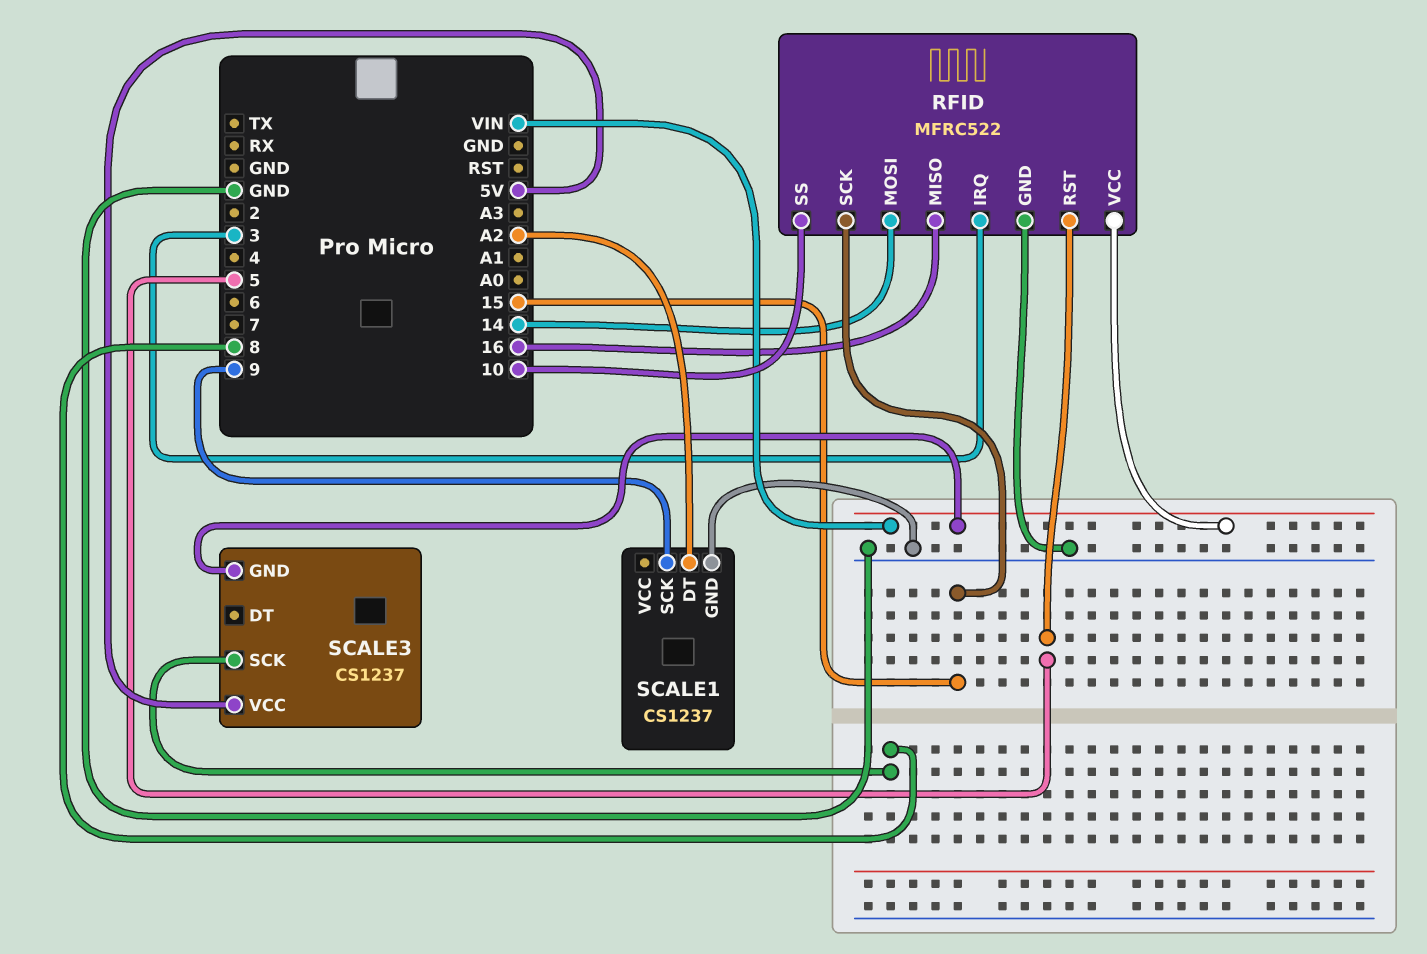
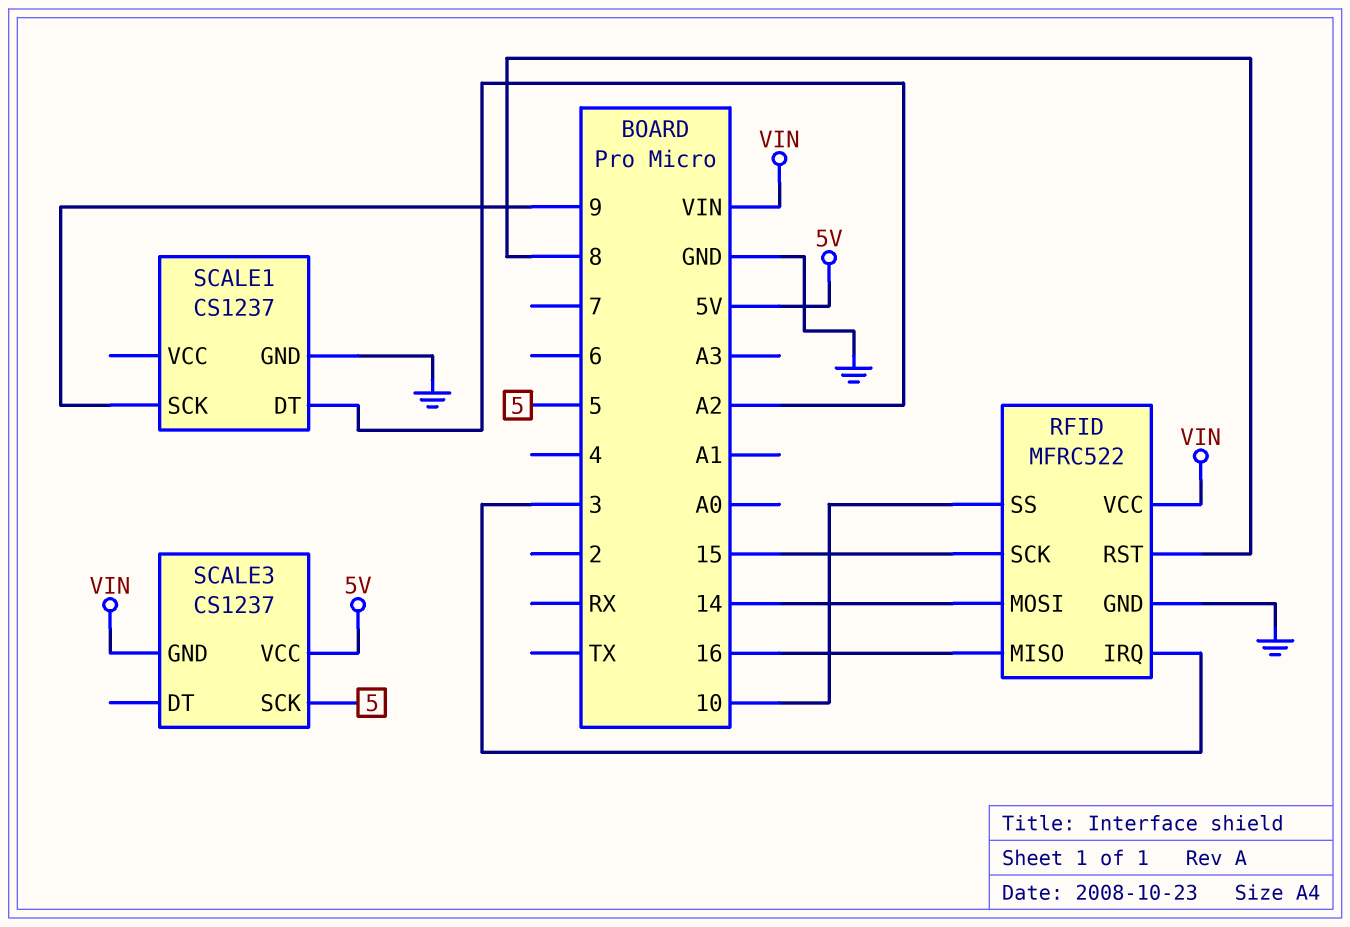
RFID pin RST: 5 -> 8
SCALE3 pin SCK: 8 -> 5

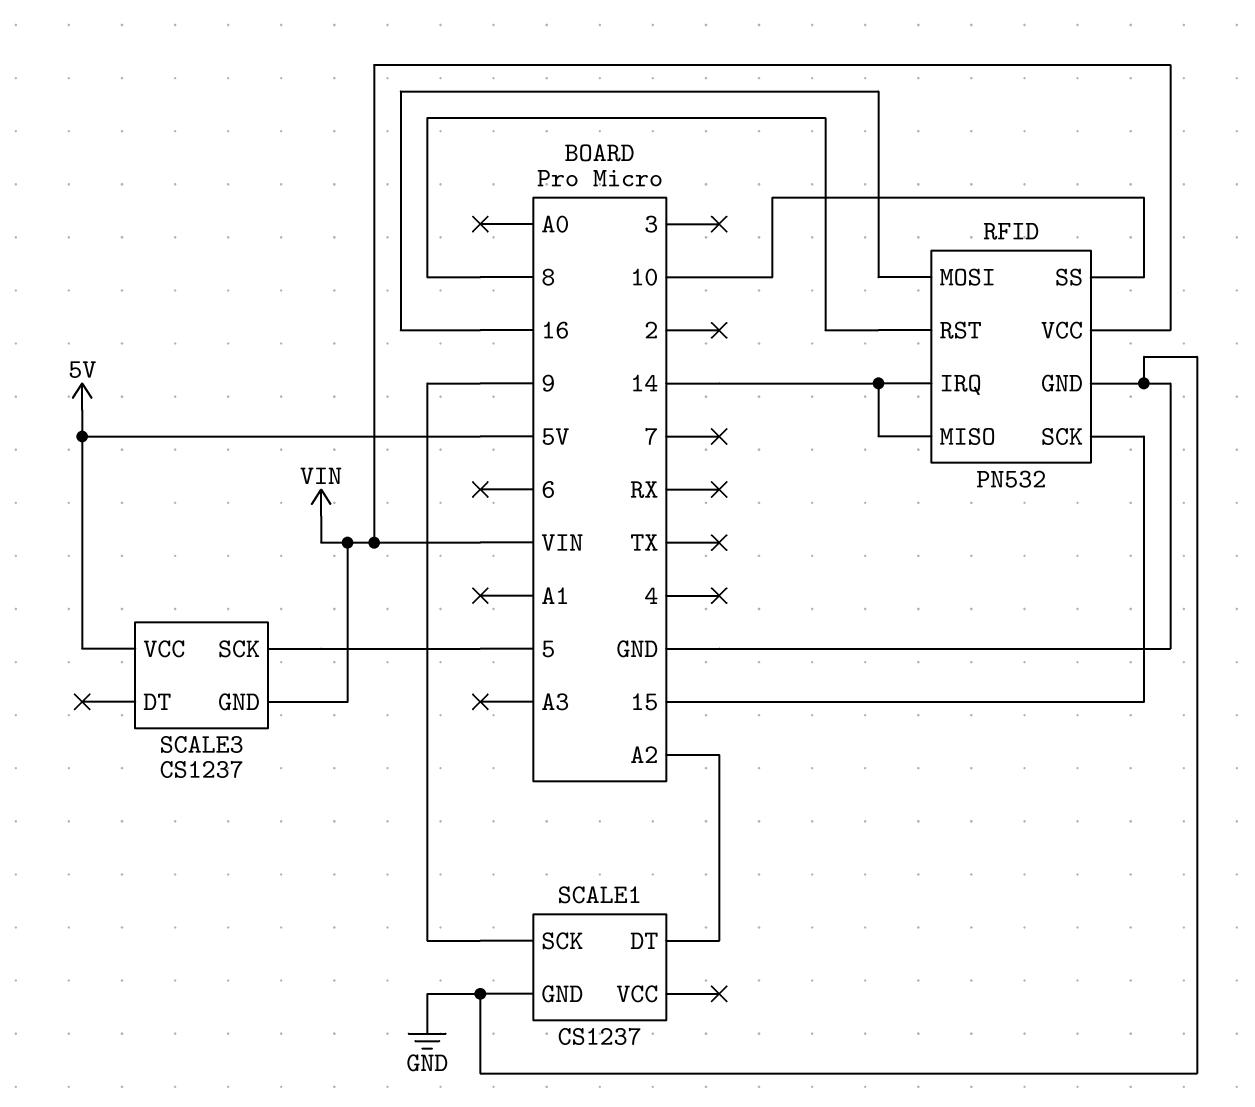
RFID: MFRC522 -> PN532
RFID pin IRQ: 3 -> 14
RFID pin MISO: 16 -> 14
RFID pin MOSI: 14 -> 16

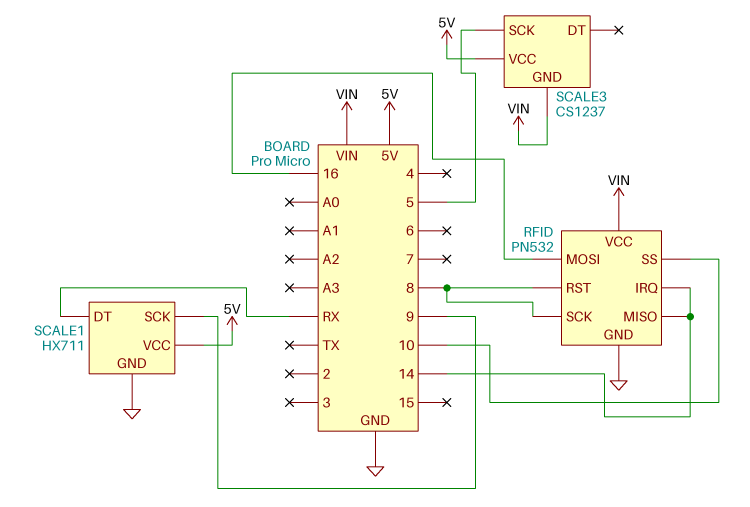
RFID pin SCK: 15 -> 8
SCALE1: CS1237 -> HX711
SCALE1 pin DT: A2 -> RX
SCALE1 pin VCC: none -> 5V

